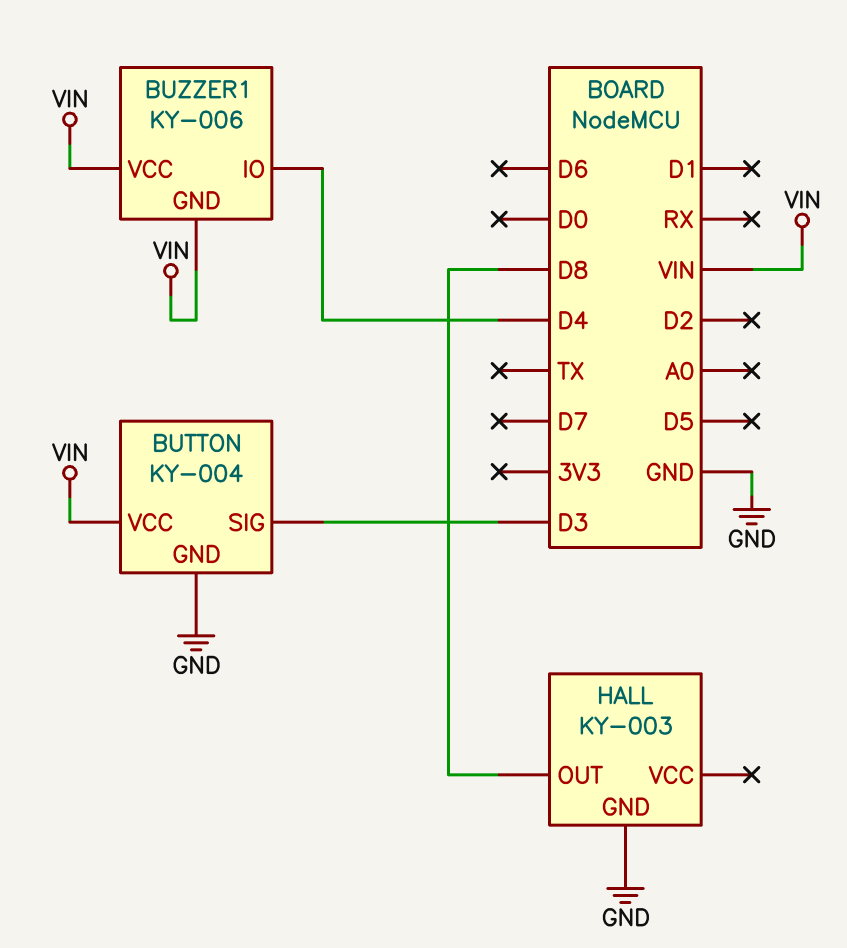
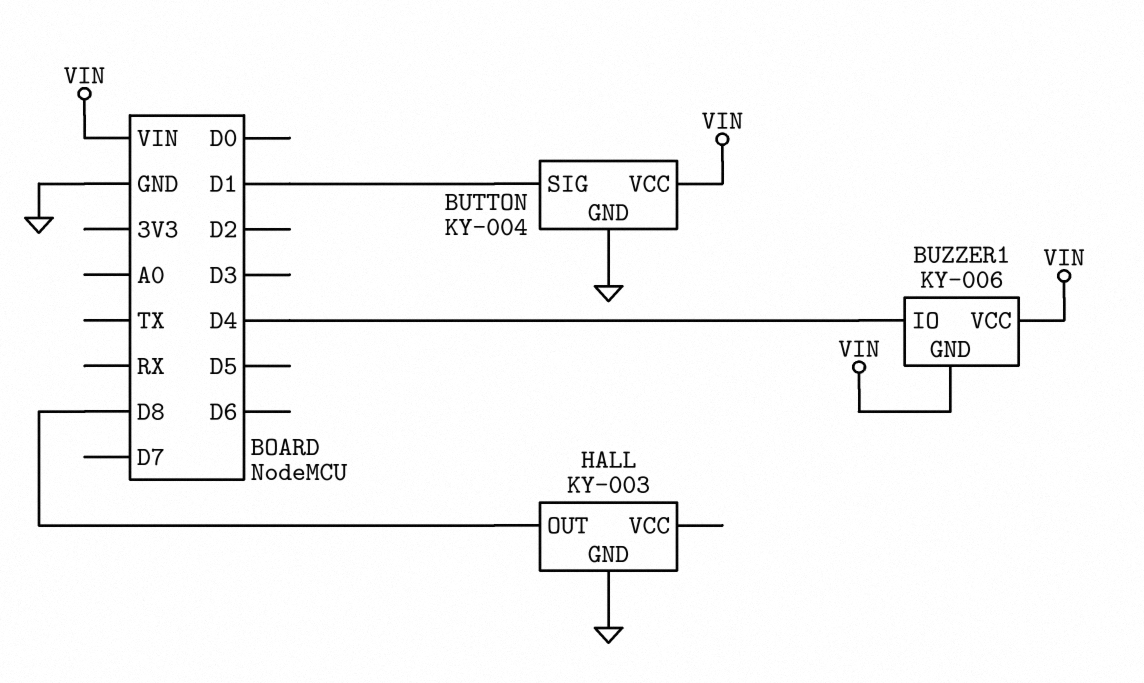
BUTTON pin SIG: D3 -> D1

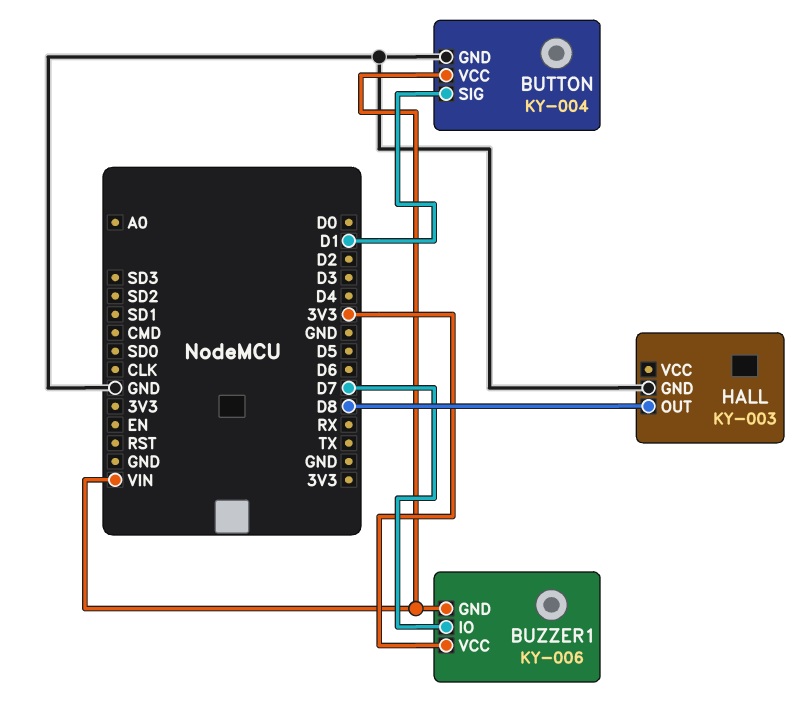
BUZZER1 pin IO: D4 -> D7
BUZZER1 pin VCC: VIN -> 3V3

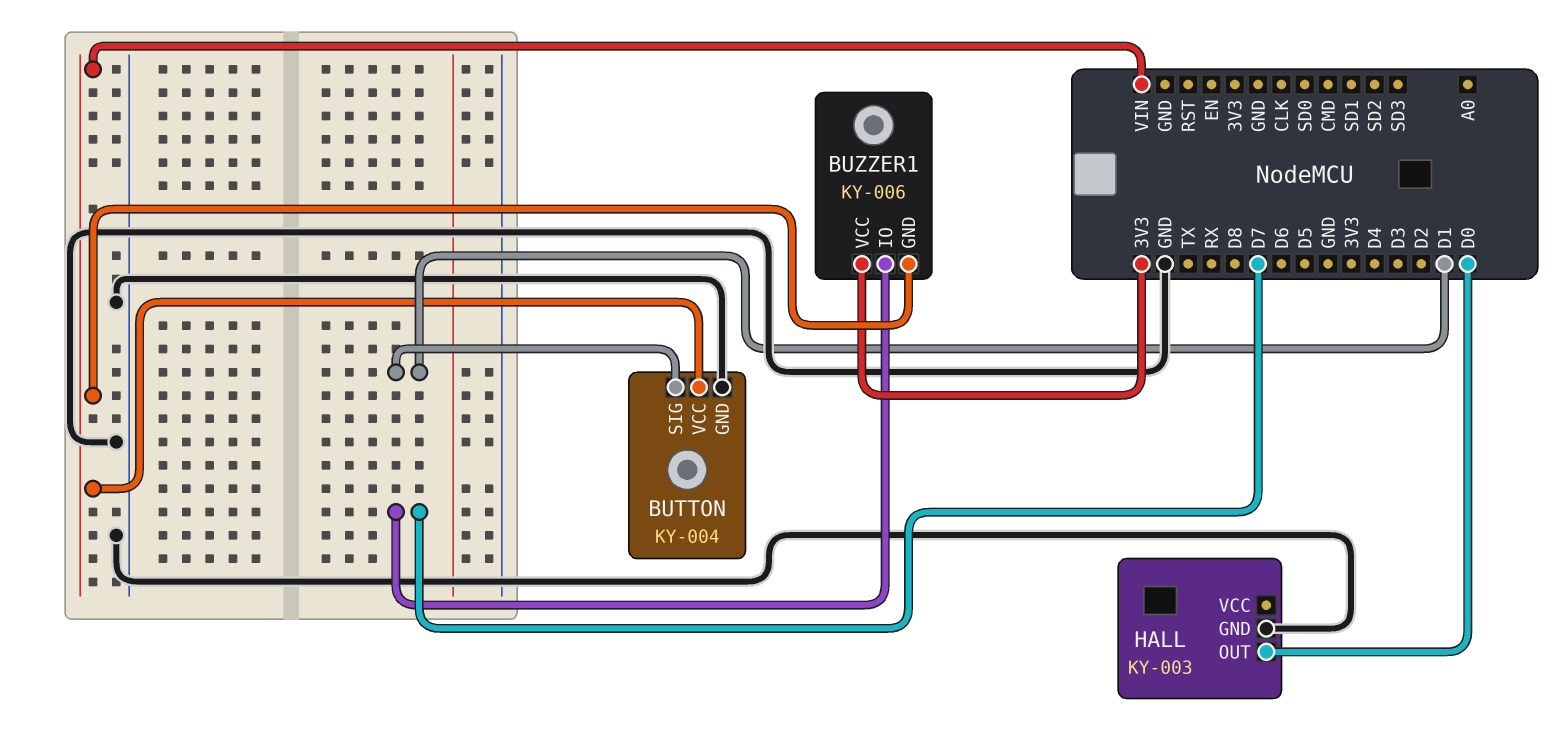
HALL pin OUT: D8 -> D0

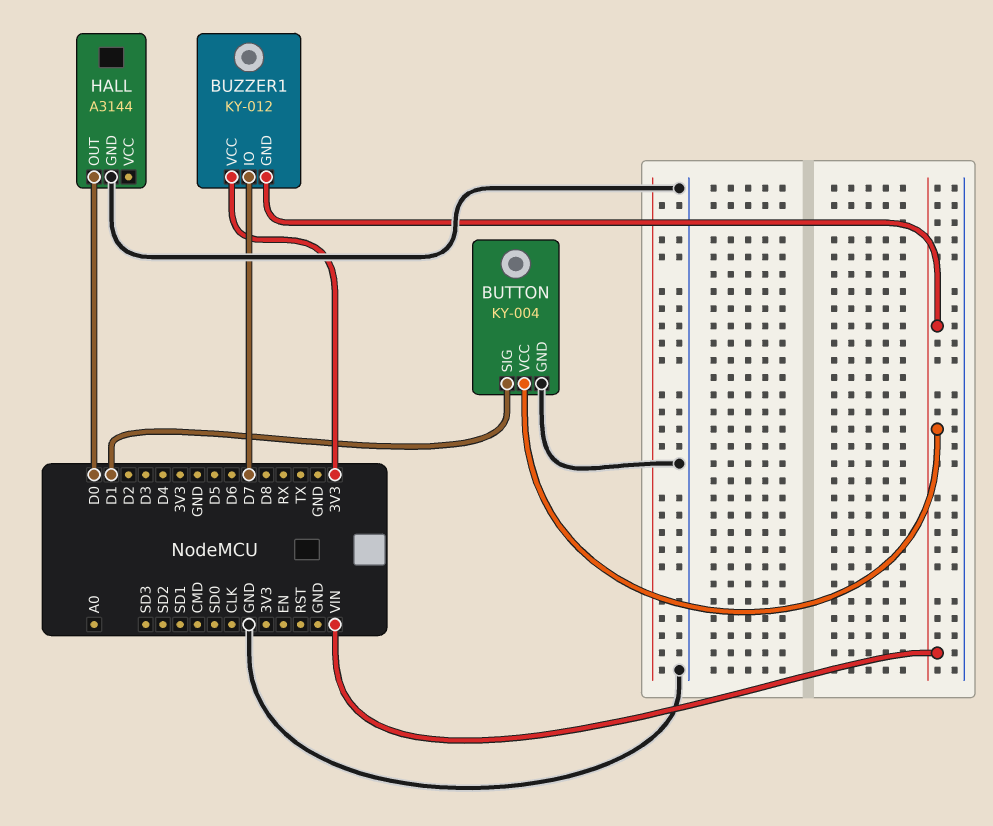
BUZZER1: KY-006 -> KY-012
HALL: KY-003 -> A3144

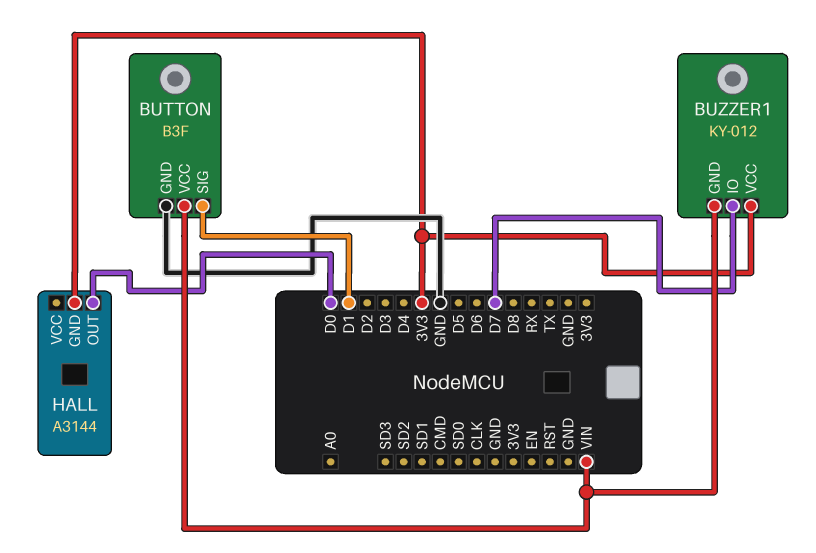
BUTTON: KY-004 -> B3F
HALL pin GND: GND -> 3V3

